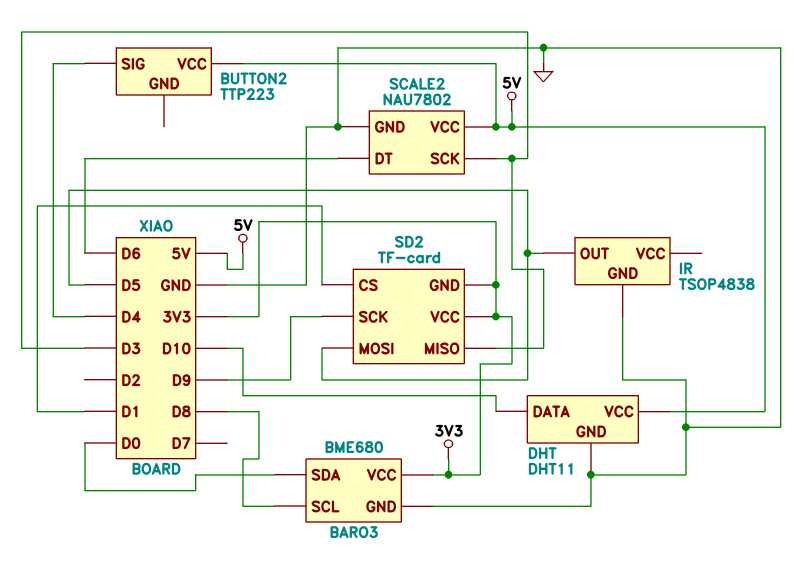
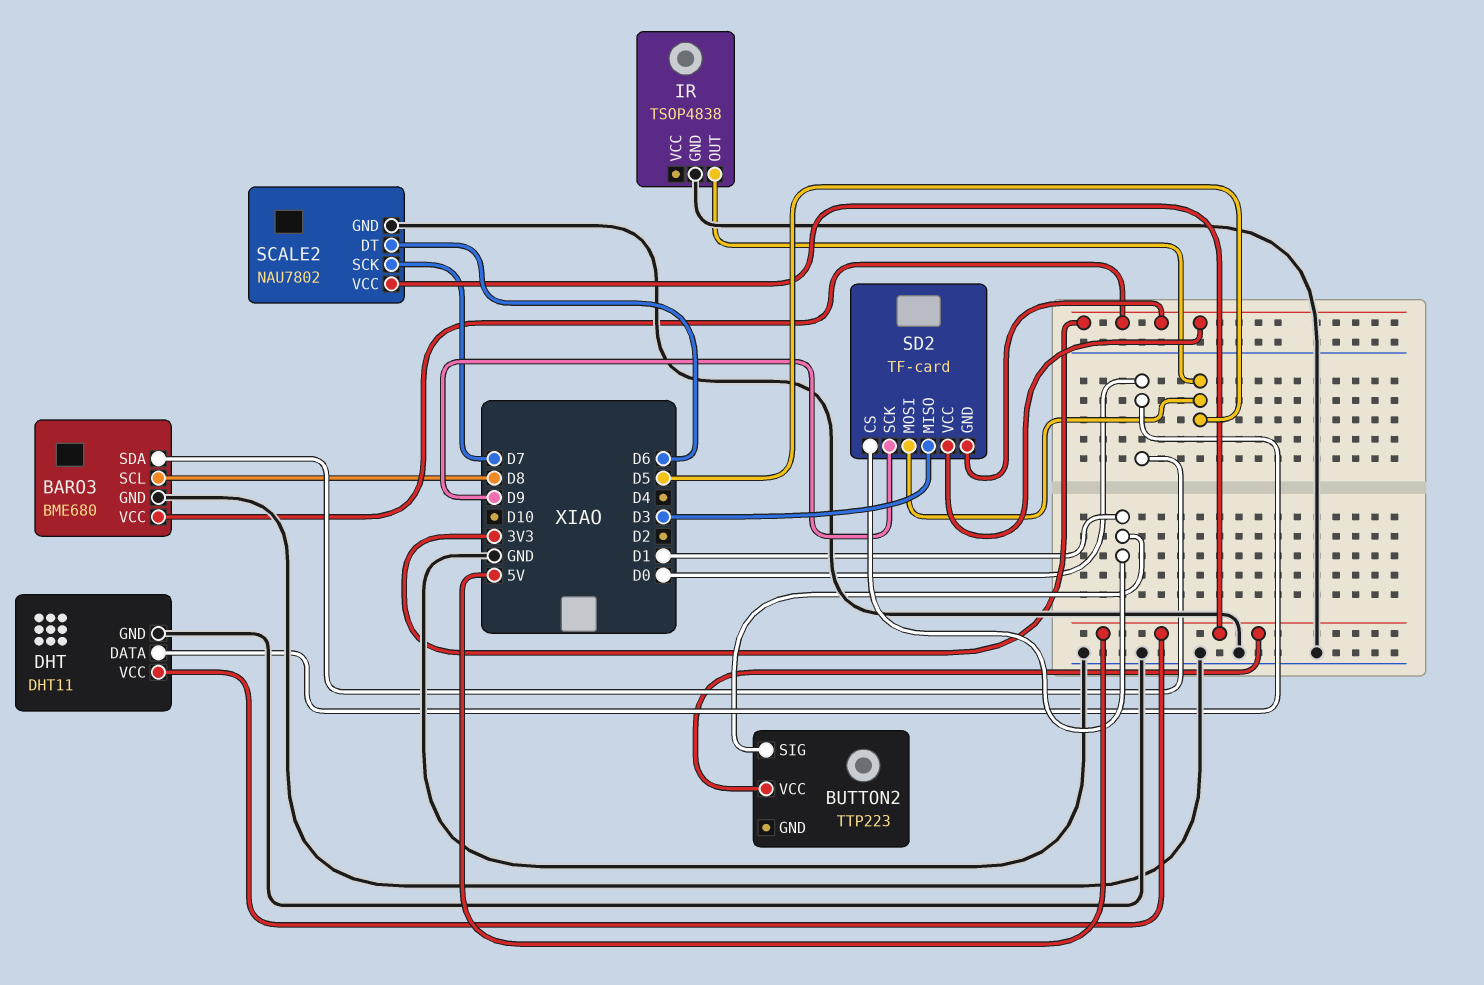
BUTTON2 pin SIG: D4 -> D1
DHT pin DATA: D10 -> D0
SCALE2 pin SCK: D3 -> D7

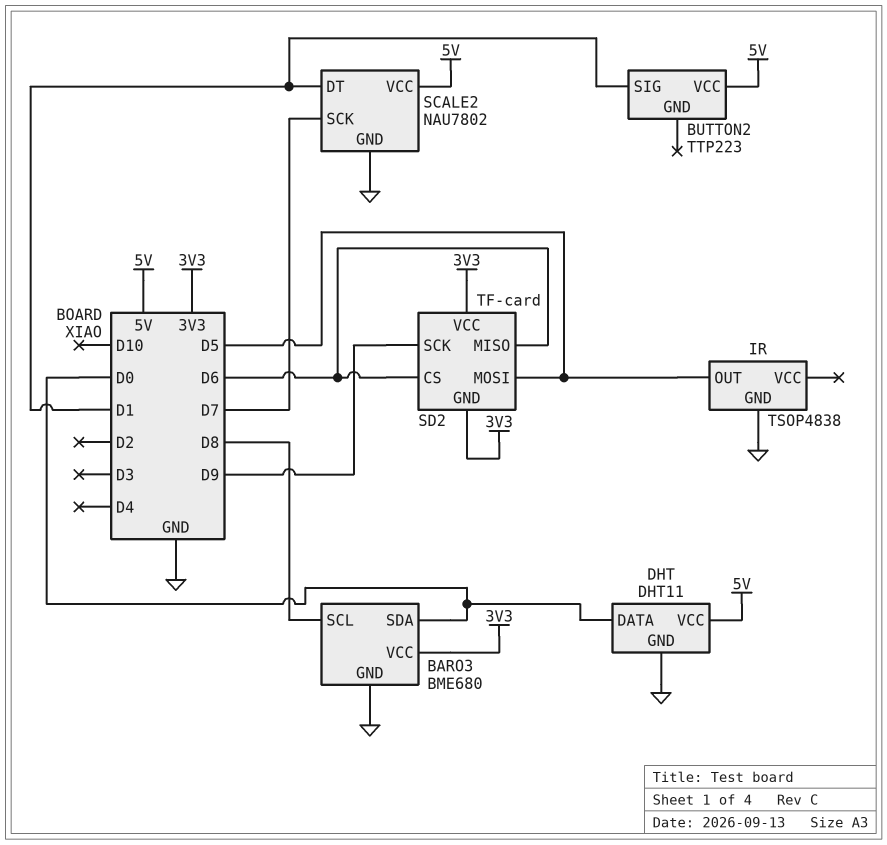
SCALE2 pin DT: D6 -> D1
SD2 pin CS: D1 -> D6
SD2 pin MISO: D3 -> D6

